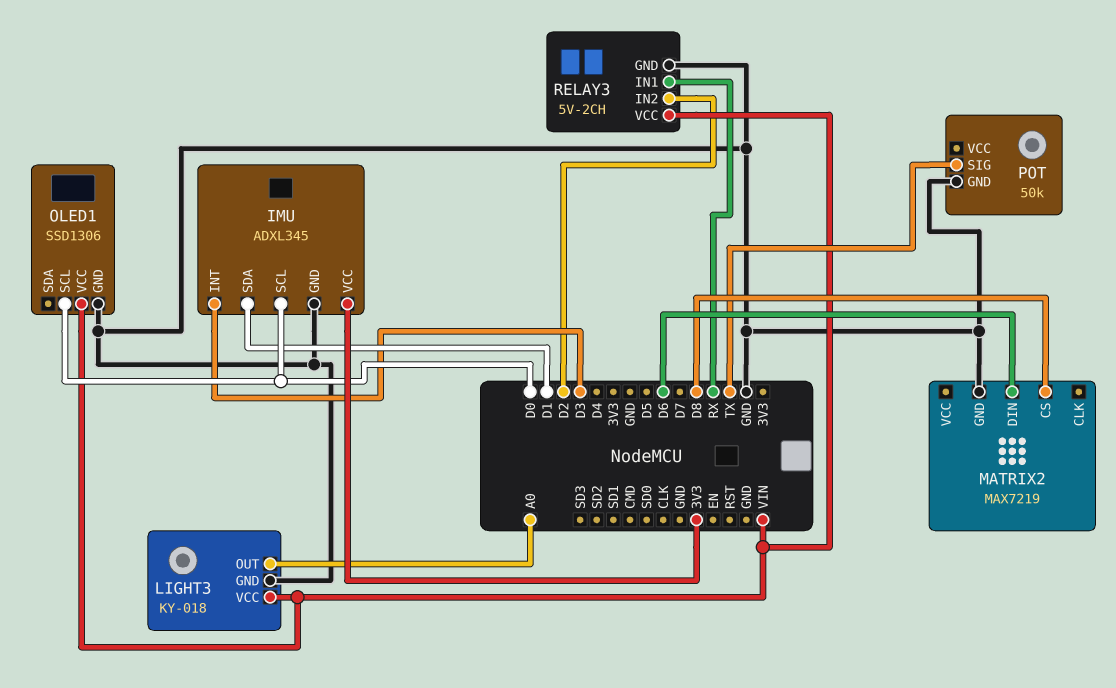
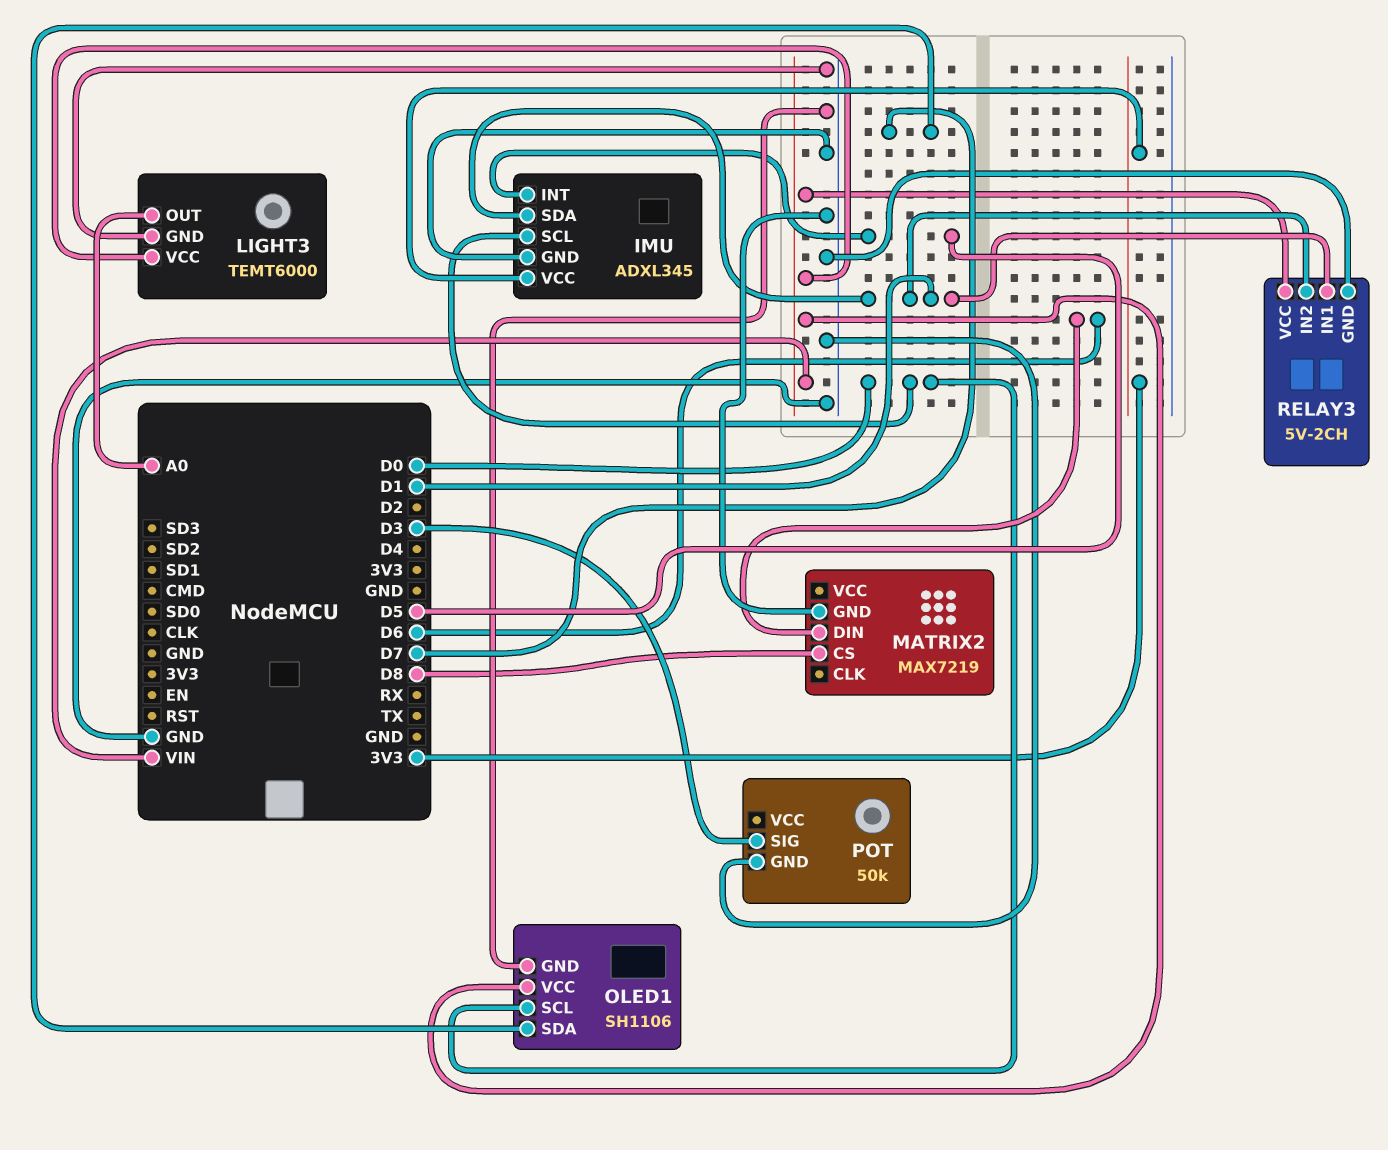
IMU pin INT: D3 -> D5
LIGHT3: KY-018 -> TEMT6000
OLED1: SSD1306 -> SH1106
OLED1 pin SDA: none -> D7
POT pin SIG: TX -> D3
RELAY3 pin IN1: RX -> D1
RELAY3 pin IN2: D2 -> D1

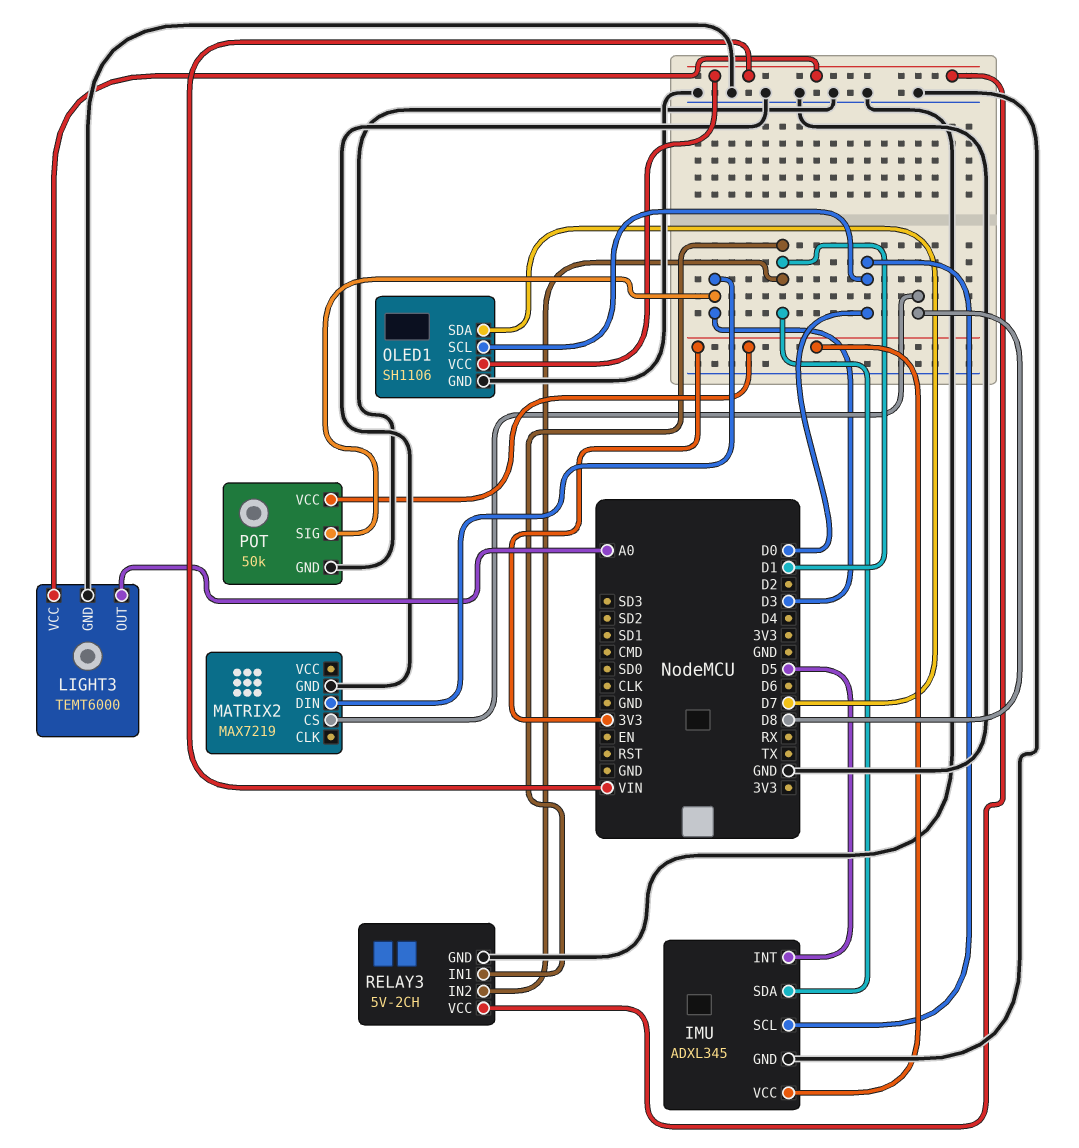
MATRIX2 pin DIN: D6 -> D3
POT pin VCC: none -> 3V3

